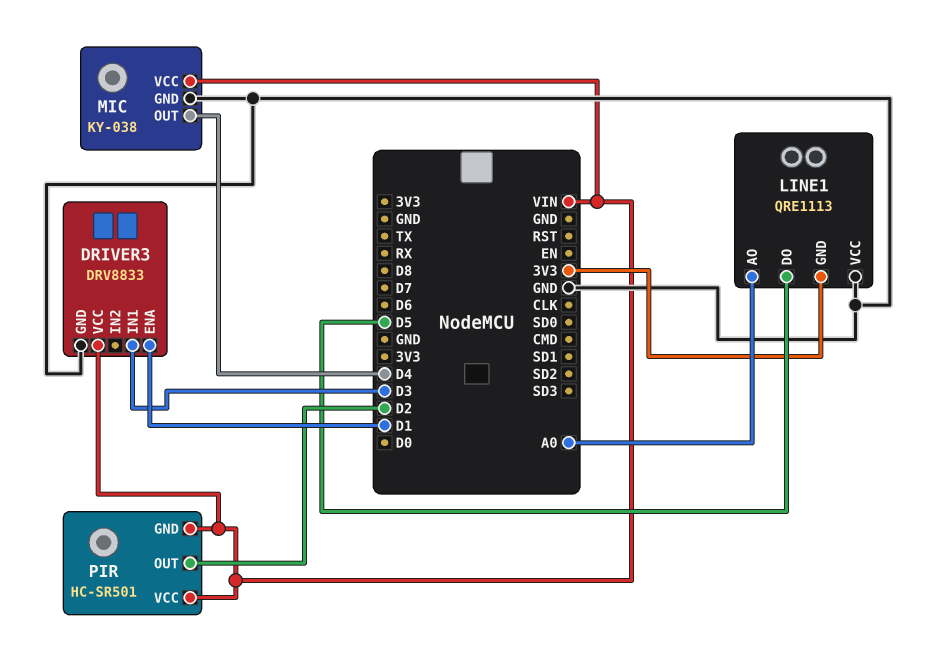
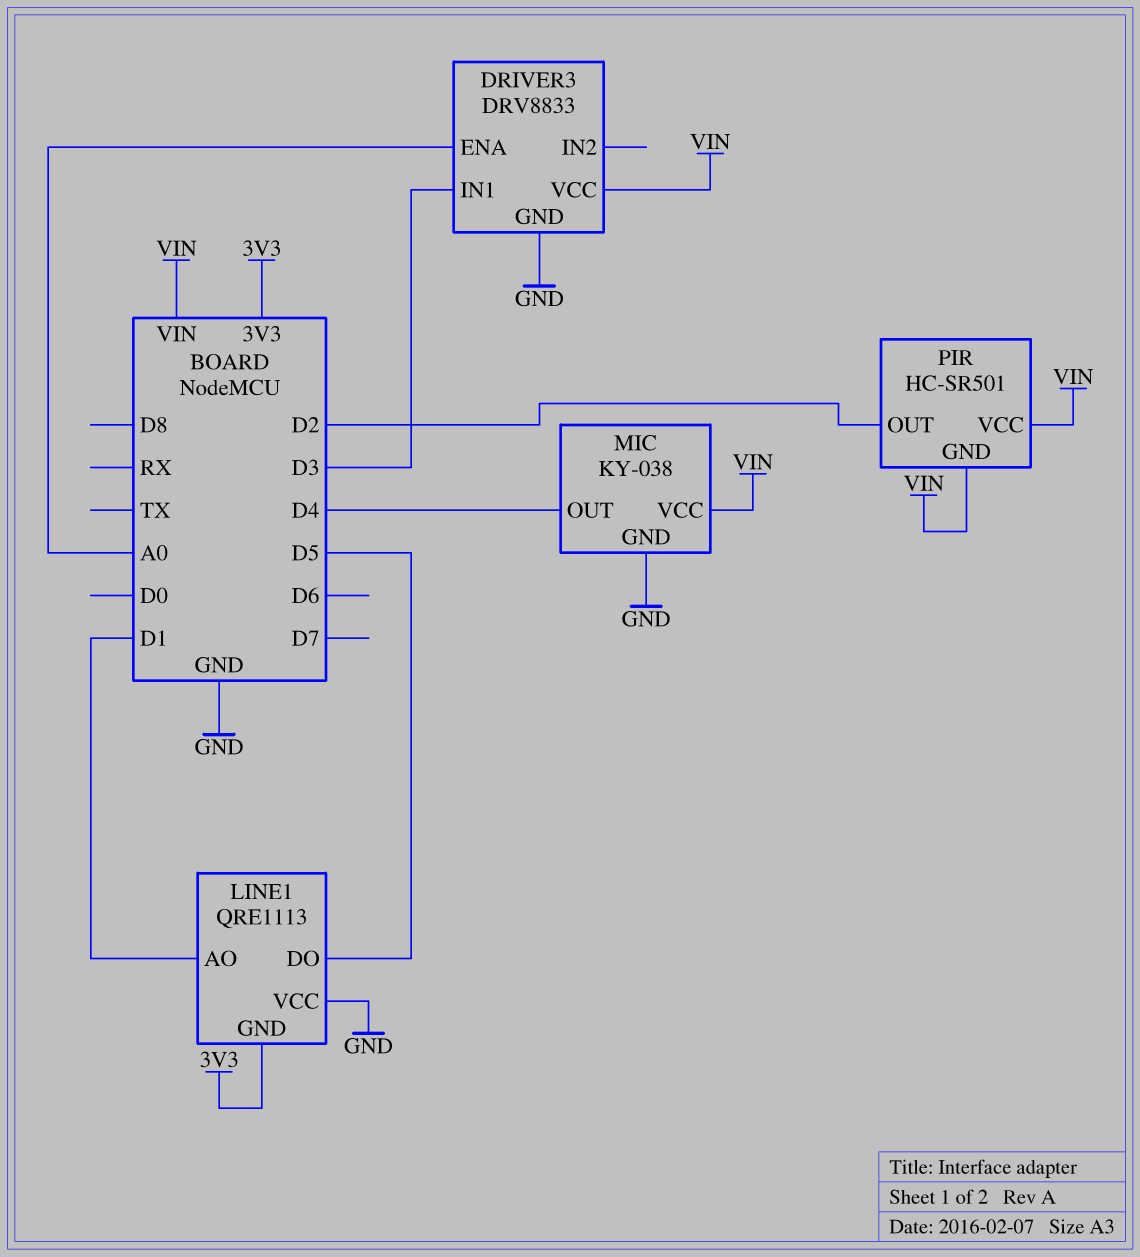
DRIVER3 pin ENA: D1 -> A0
LINE1 pin AO: A0 -> D1

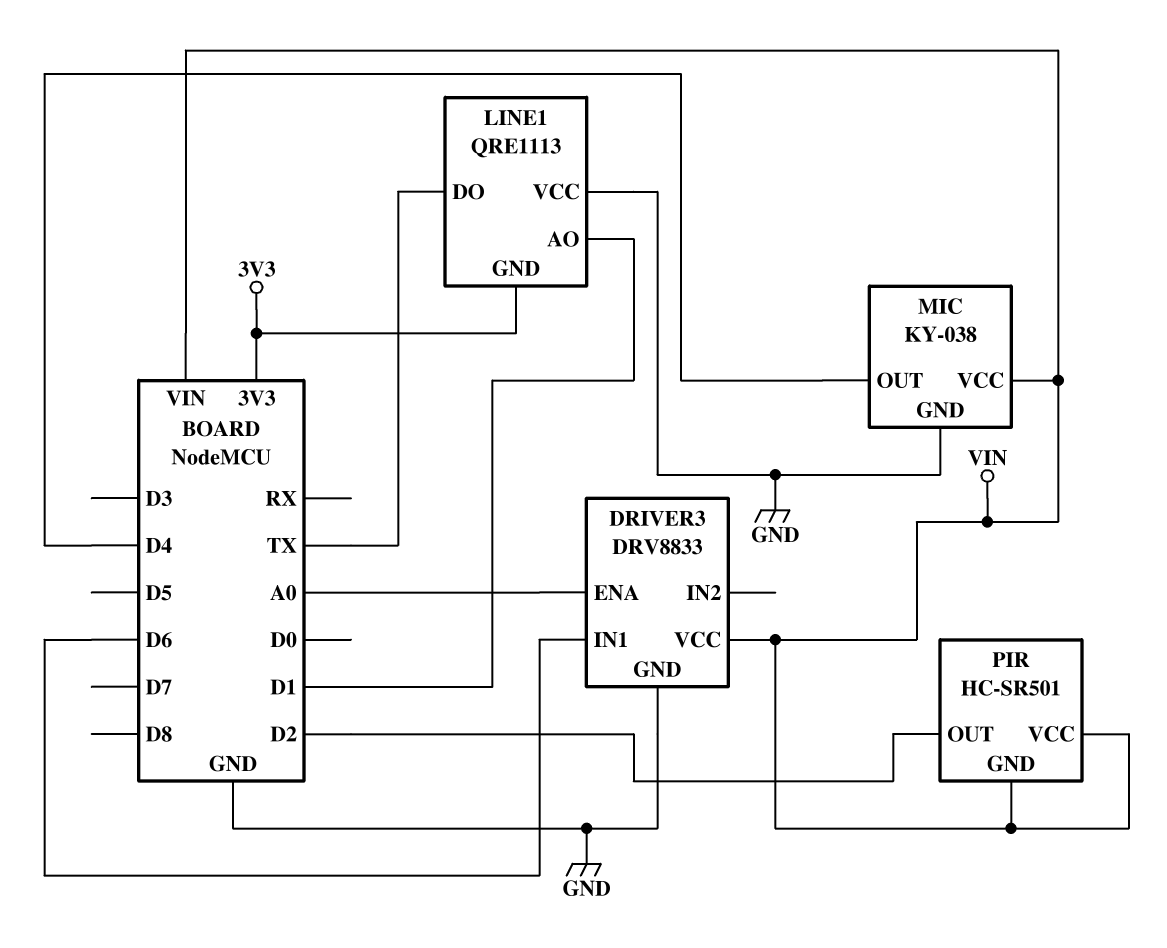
DRIVER3 pin IN1: D3 -> D6
LINE1 pin DO: D5 -> TX

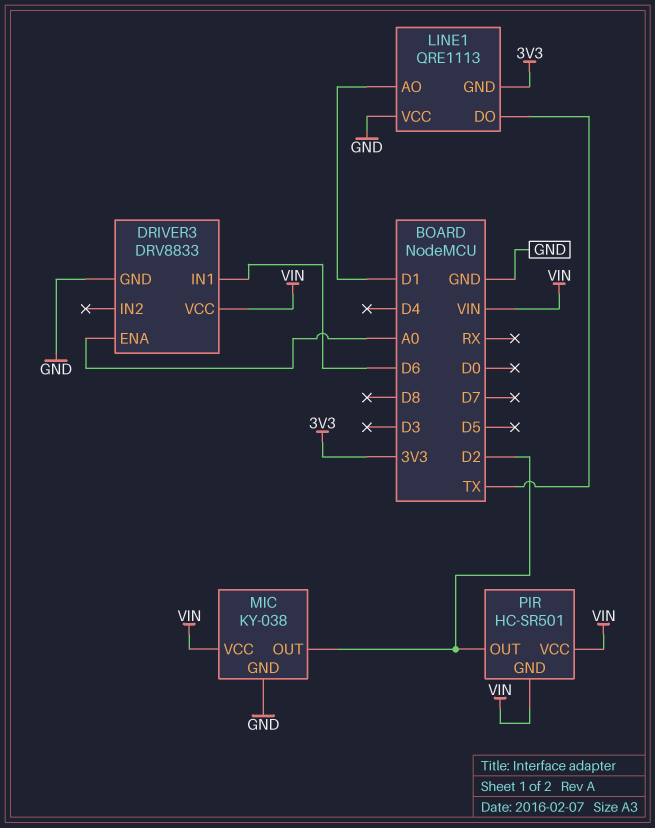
MIC pin OUT: D4 -> D2

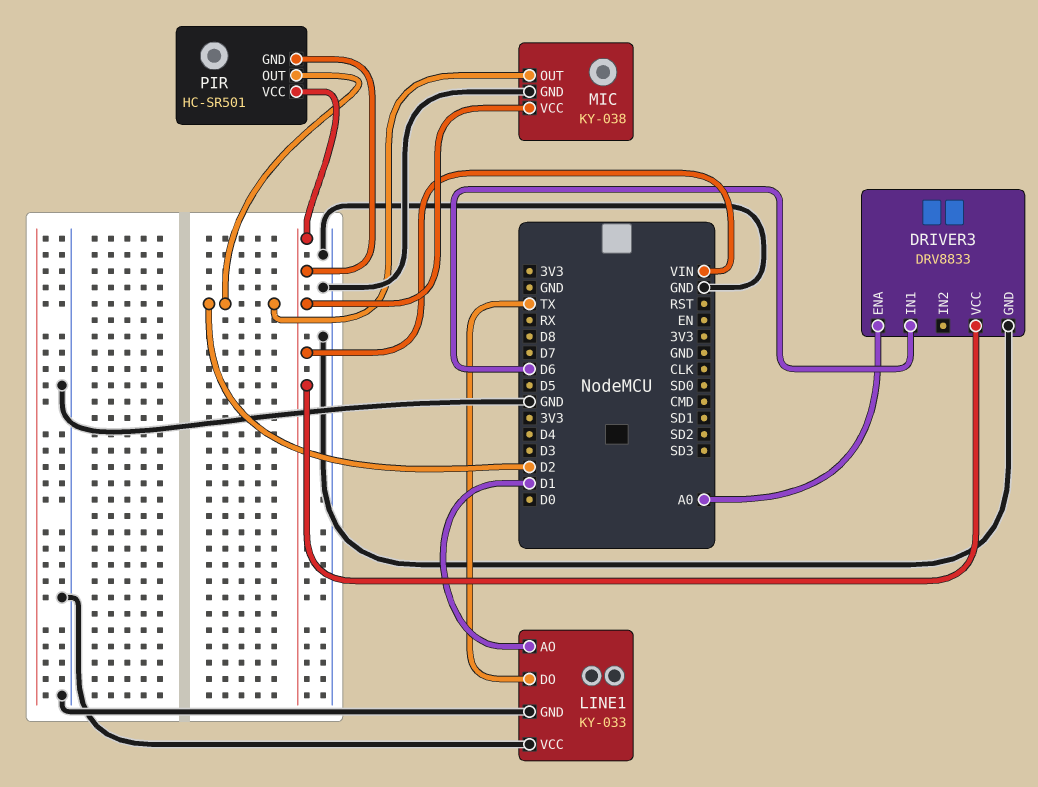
LINE1: QRE1113 -> KY-033
LINE1 pin GND: 3V3 -> GND

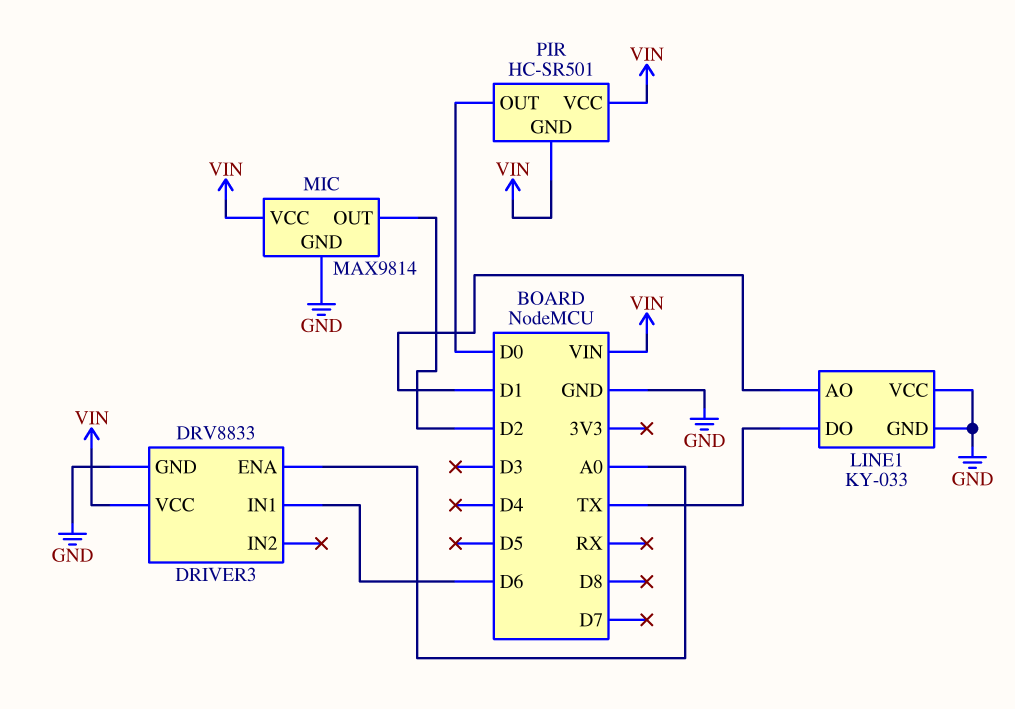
MIC: KY-038 -> MAX9814
PIR pin OUT: D2 -> D0

